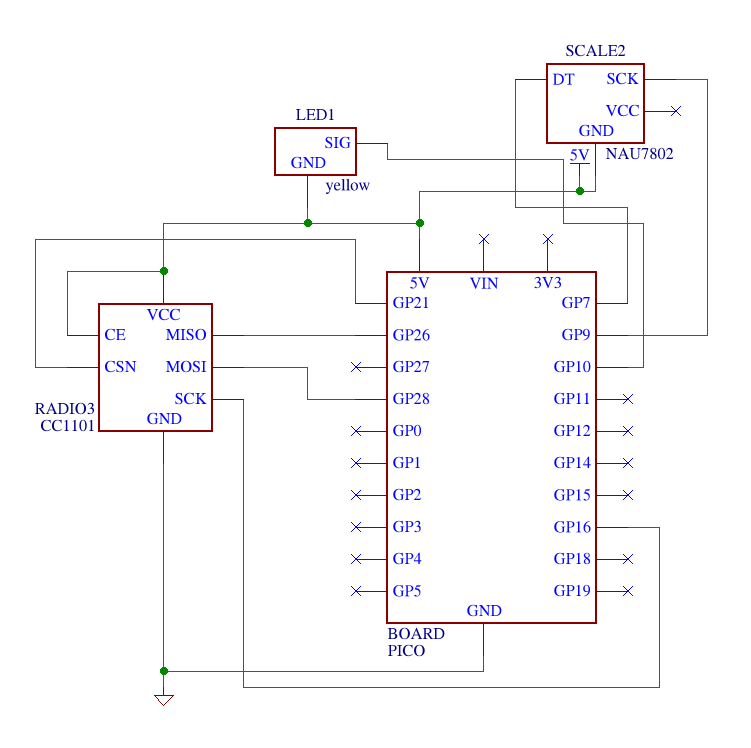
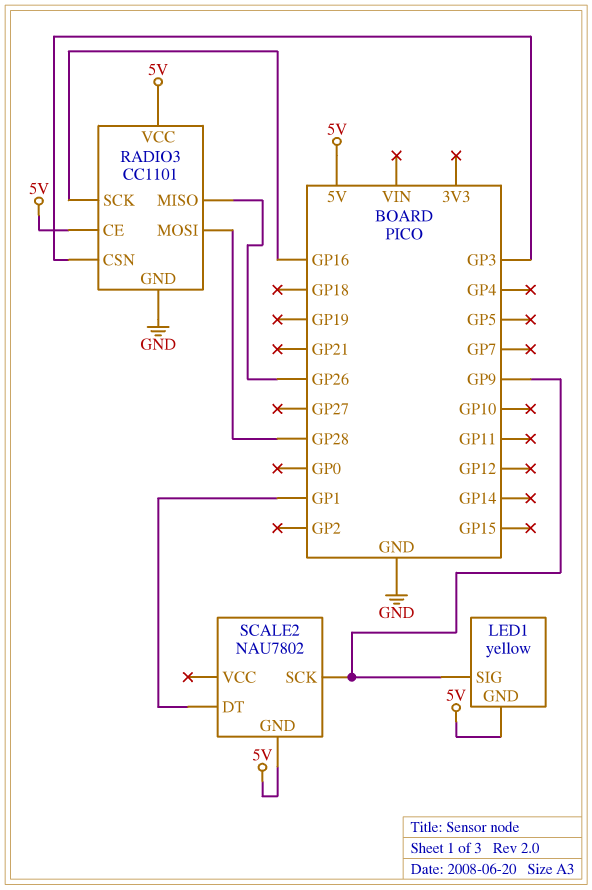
LED1 pin SIG: GP10 -> GP9
RADIO3 pin CSN: GP21 -> GP3
SCALE2 pin DT: GP7 -> GP1

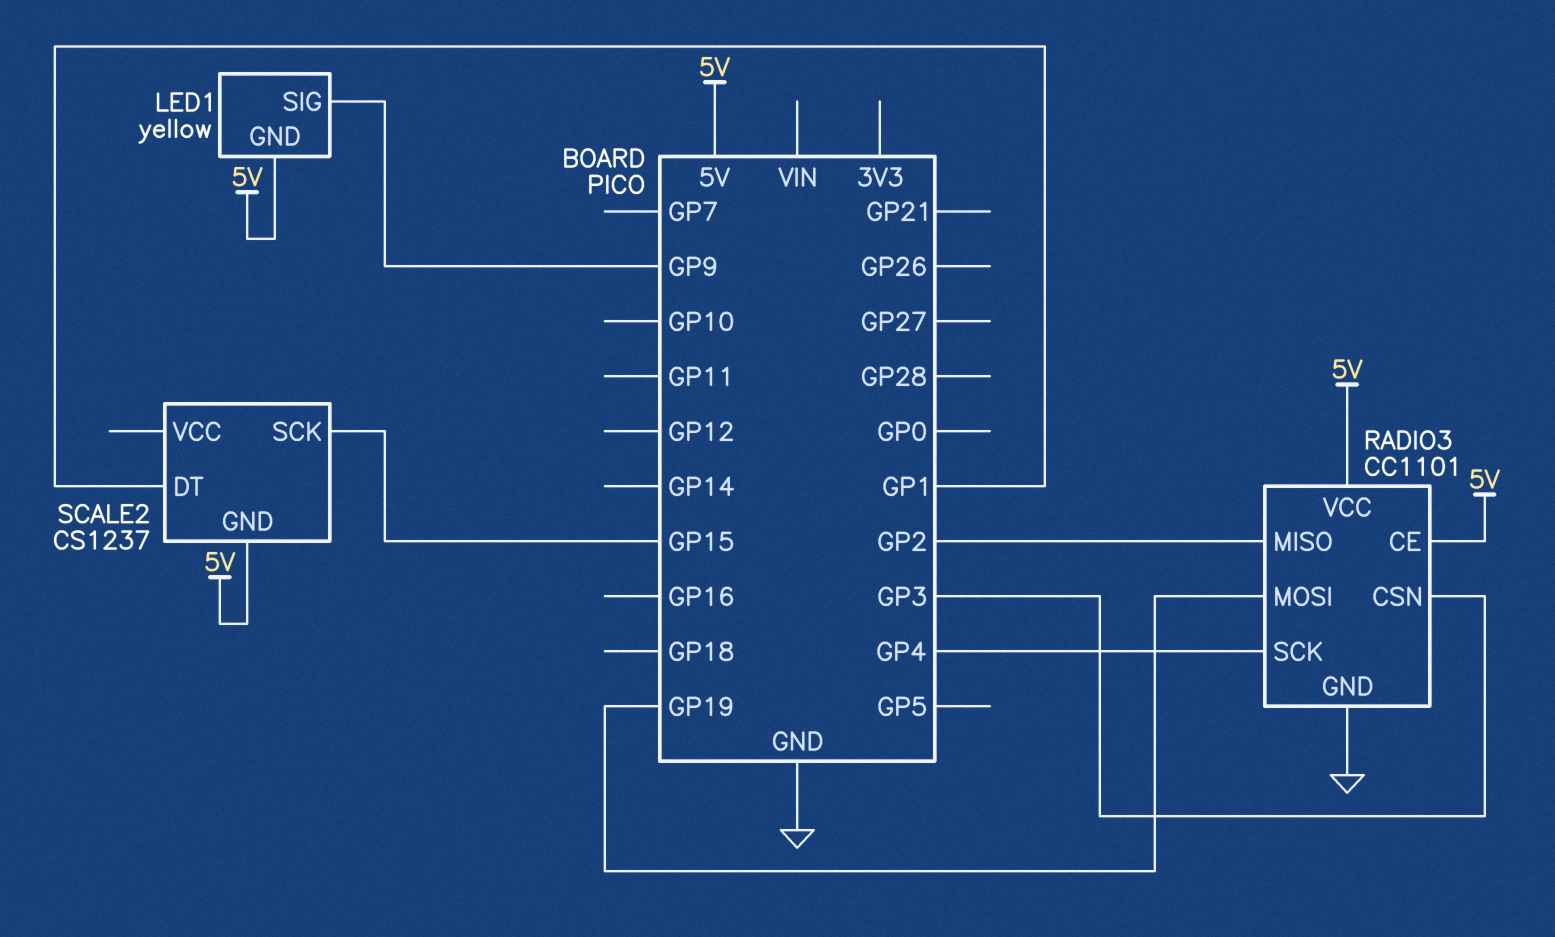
RADIO3 pin MISO: GP26 -> GP2
RADIO3 pin MOSI: GP28 -> GP19
RADIO3 pin SCK: GP16 -> GP4
SCALE2: NAU7802 -> CS1237
SCALE2 pin SCK: GP9 -> GP15

